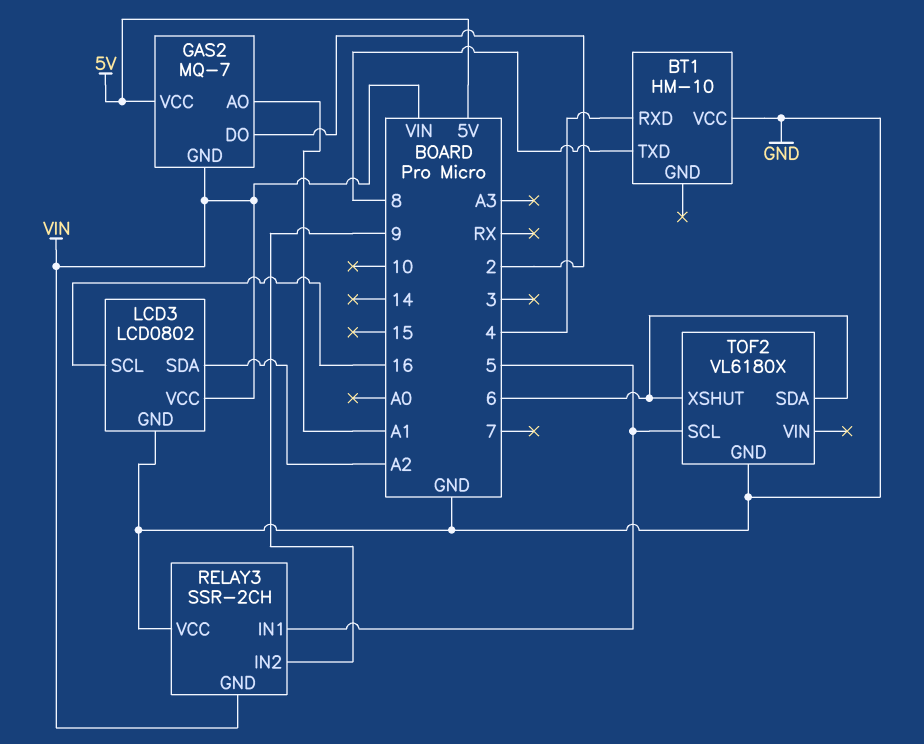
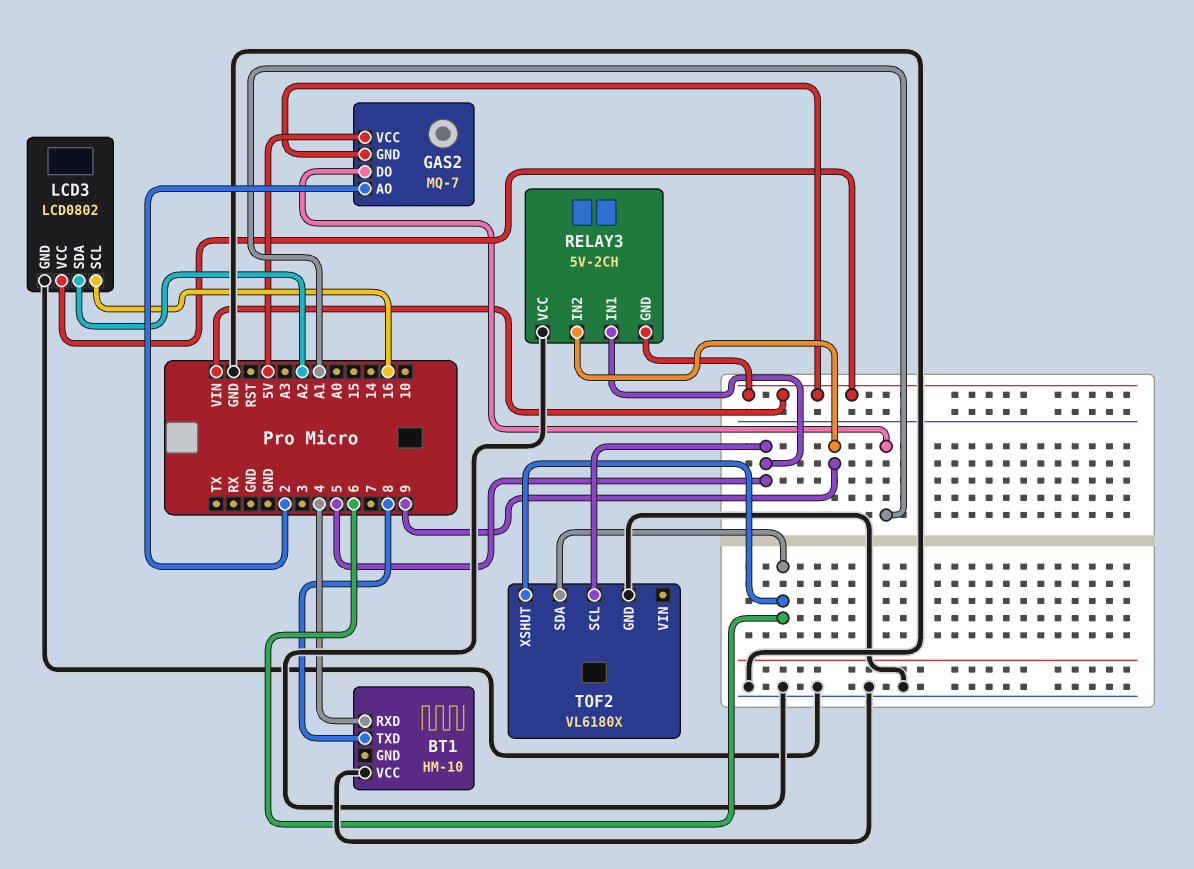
GAS2 pin AO: A1 -> 2
GAS2 pin DO: 2 -> A1
RELAY3: SSR-2CH -> 5V-2CH

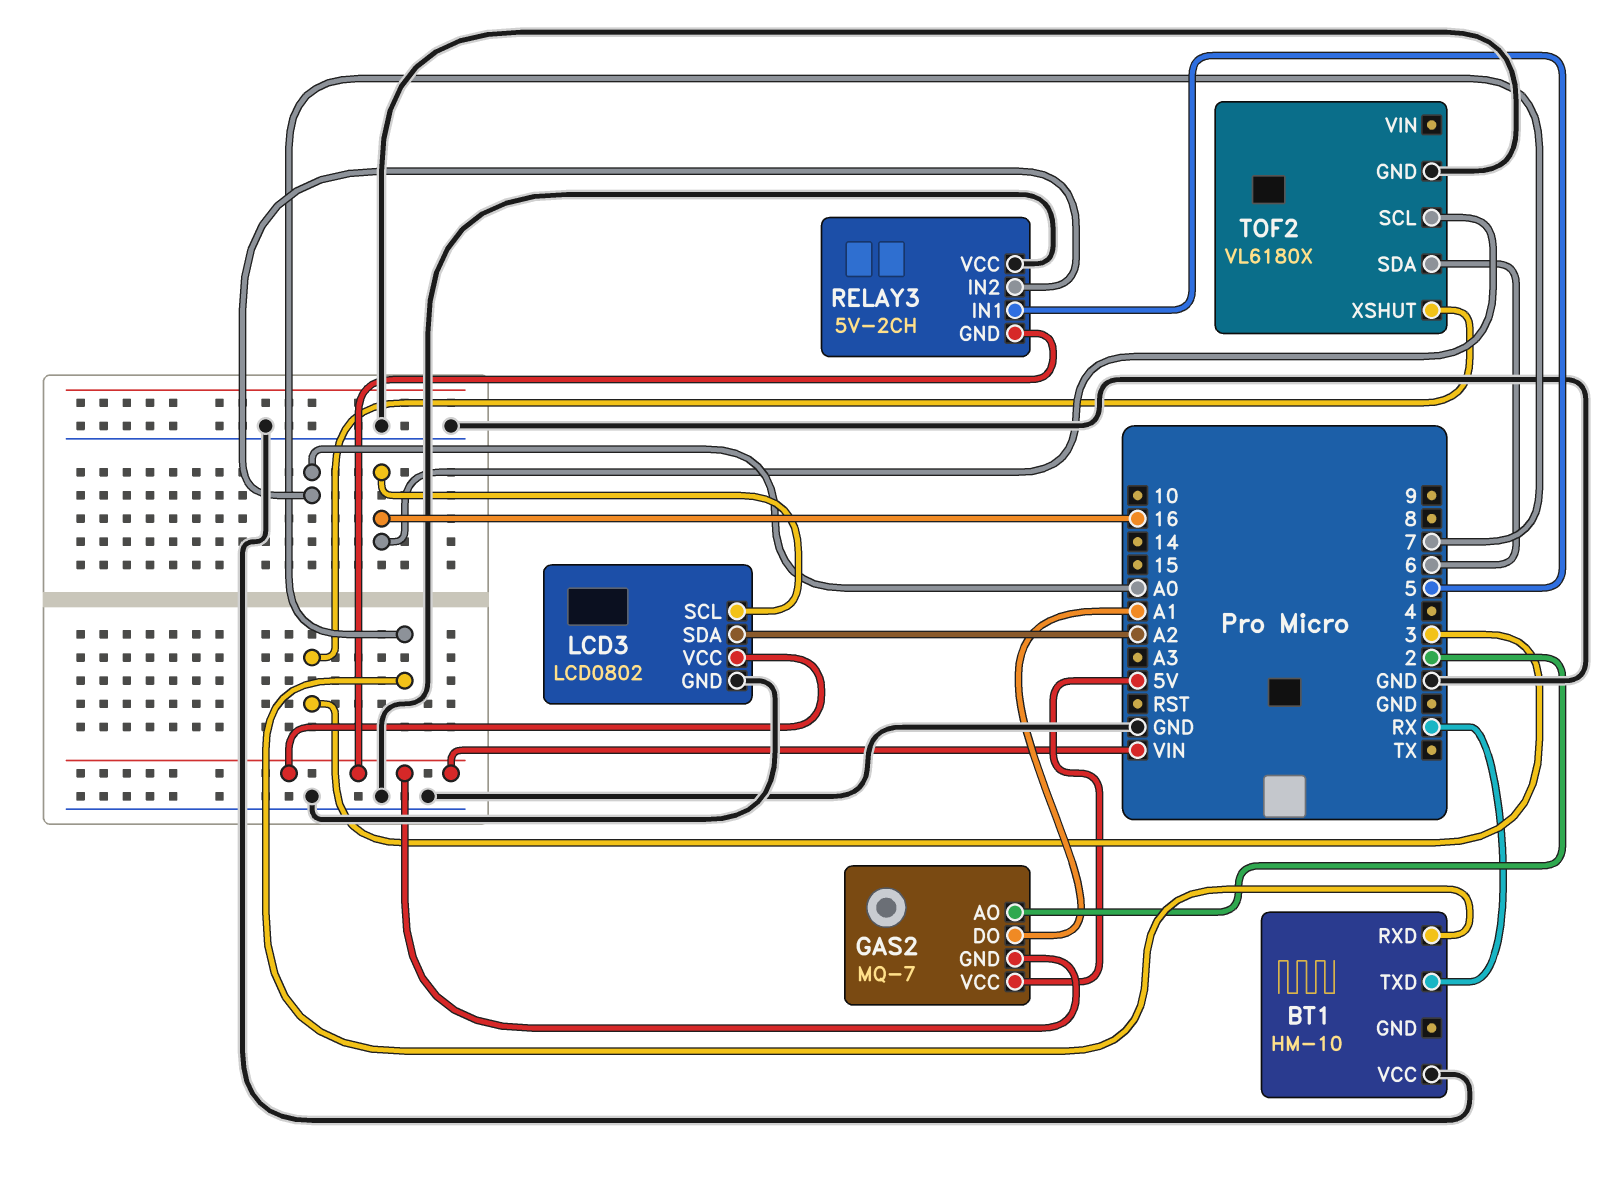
BT1 pin RXD: 4 -> 7
BT1 pin TXD: 8 -> RX
RELAY3 pin IN2: 9 -> A0
TOF2 pin SCL: 5 -> 16
TOF2 pin XSHUT: 6 -> 3

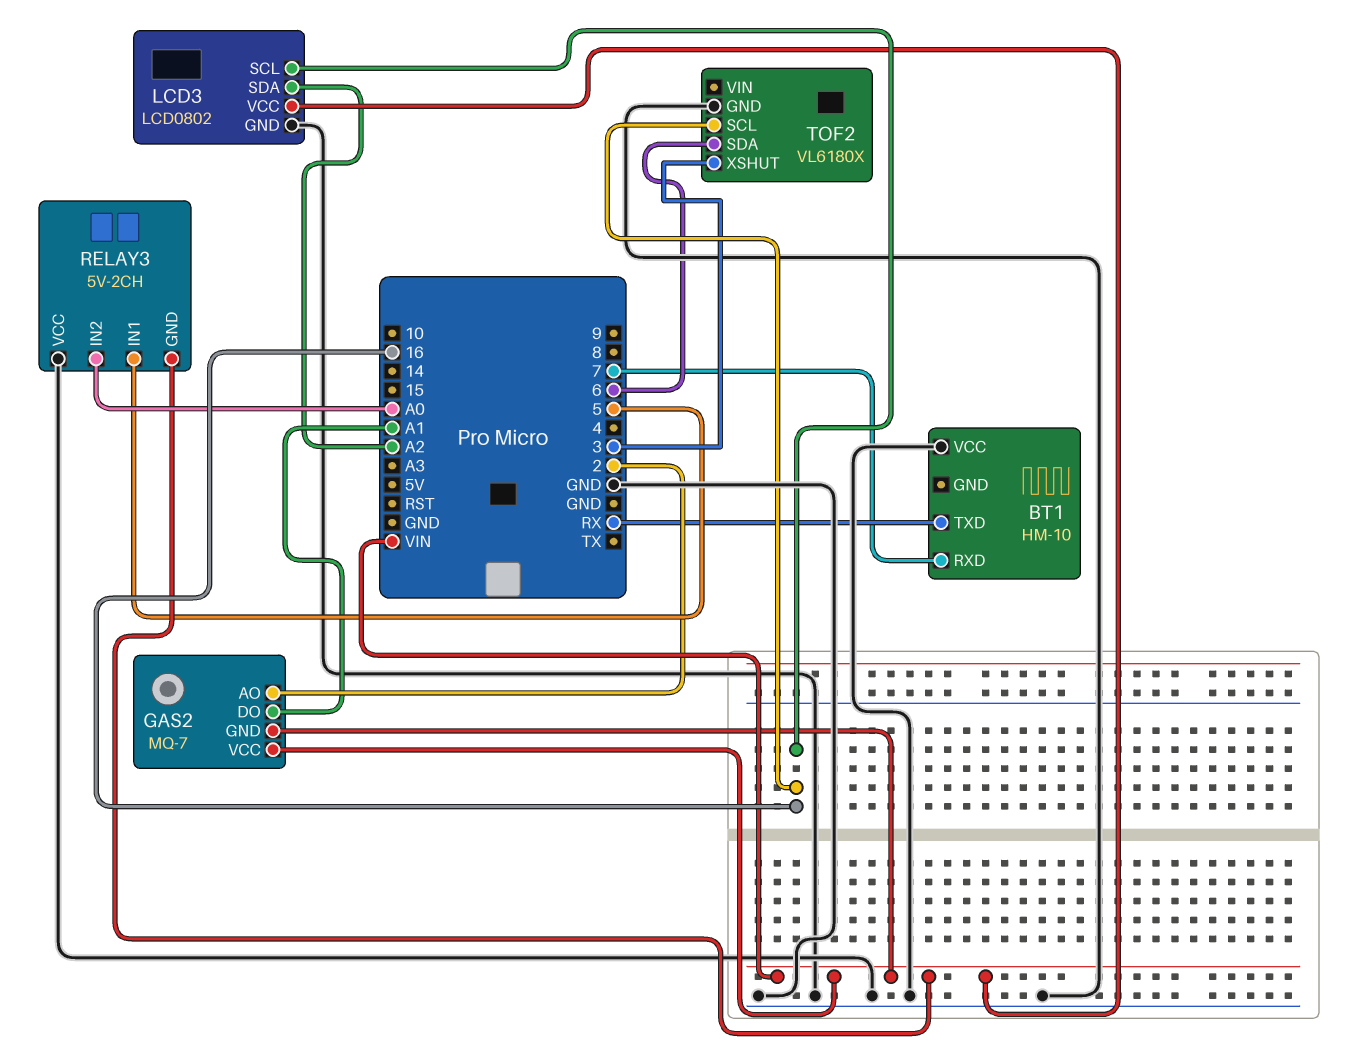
GAS2 pin VCC: 5V -> VIN

